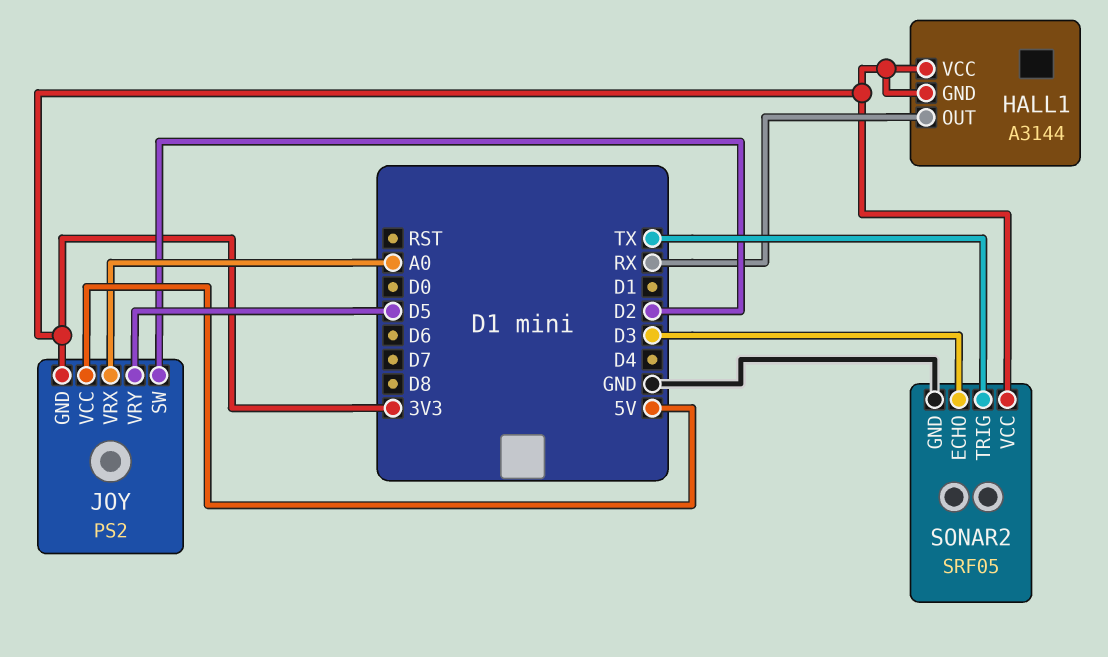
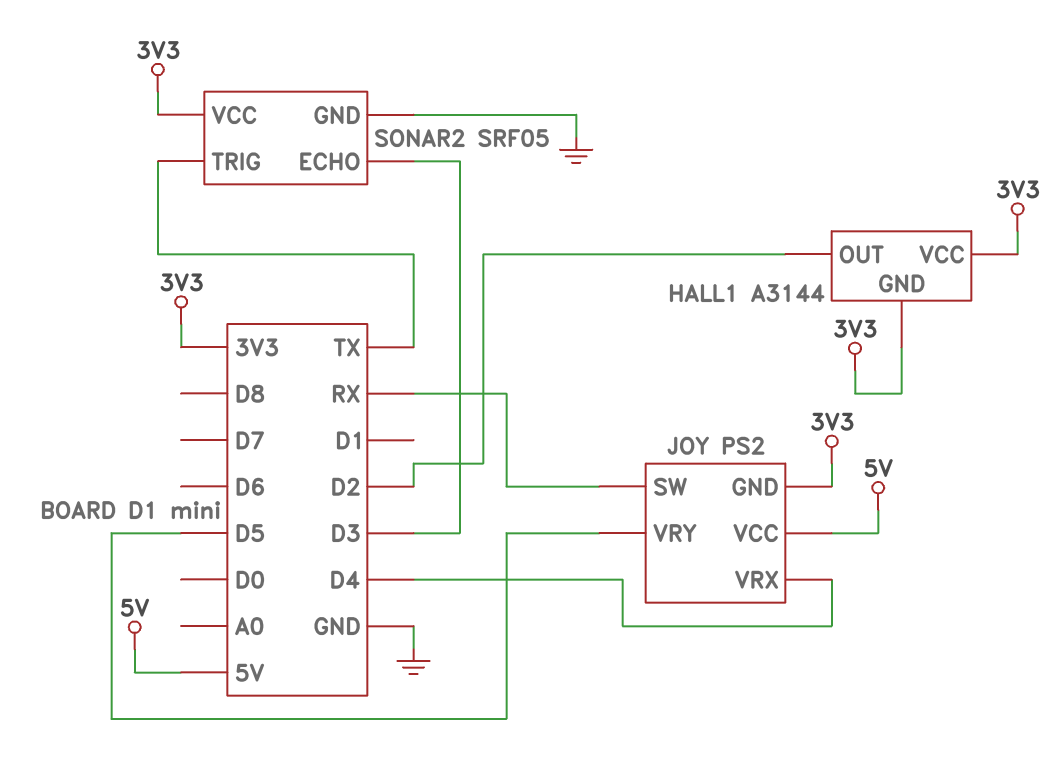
HALL1 pin OUT: RX -> D2
JOY pin SW: D2 -> RX
JOY pin VRX: A0 -> D4

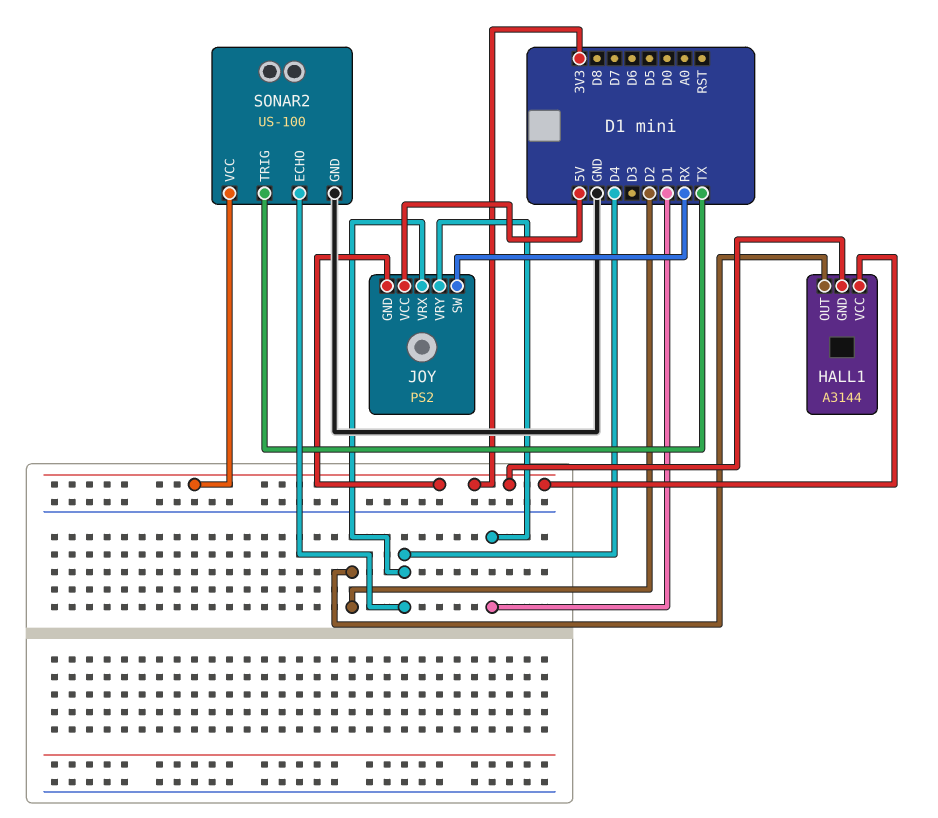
JOY pin VRY: D5 -> D1
SONAR2: SRF05 -> US-100
SONAR2 pin ECHO: D3 -> D4

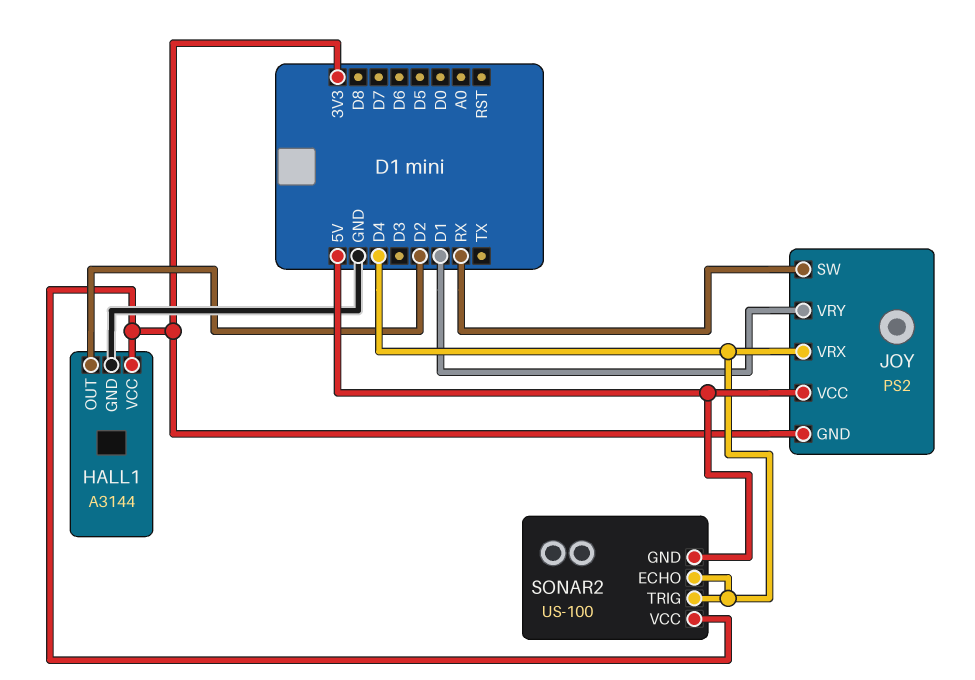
HALL1 pin GND: 3V3 -> GND
SONAR2 pin GND: GND -> 5V
SONAR2 pin TRIG: TX -> D4

